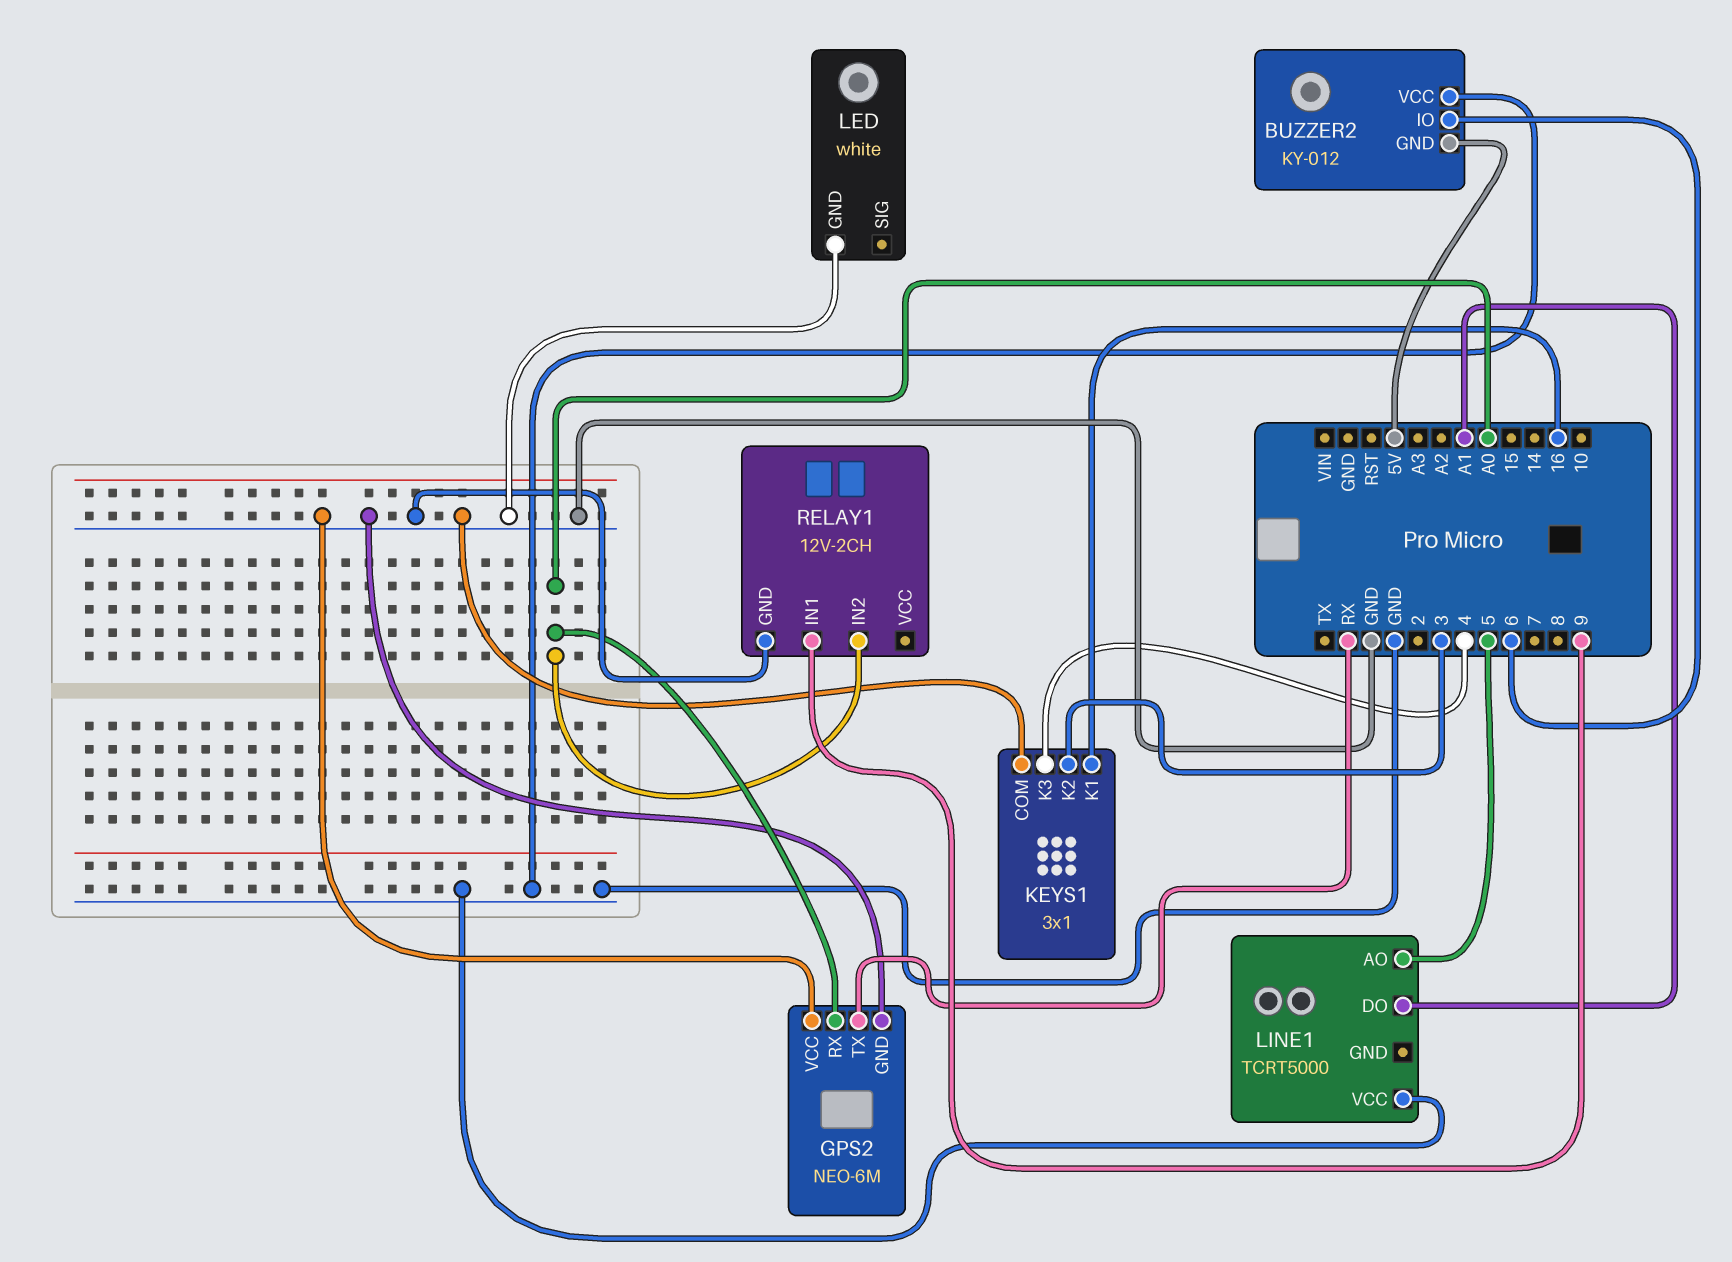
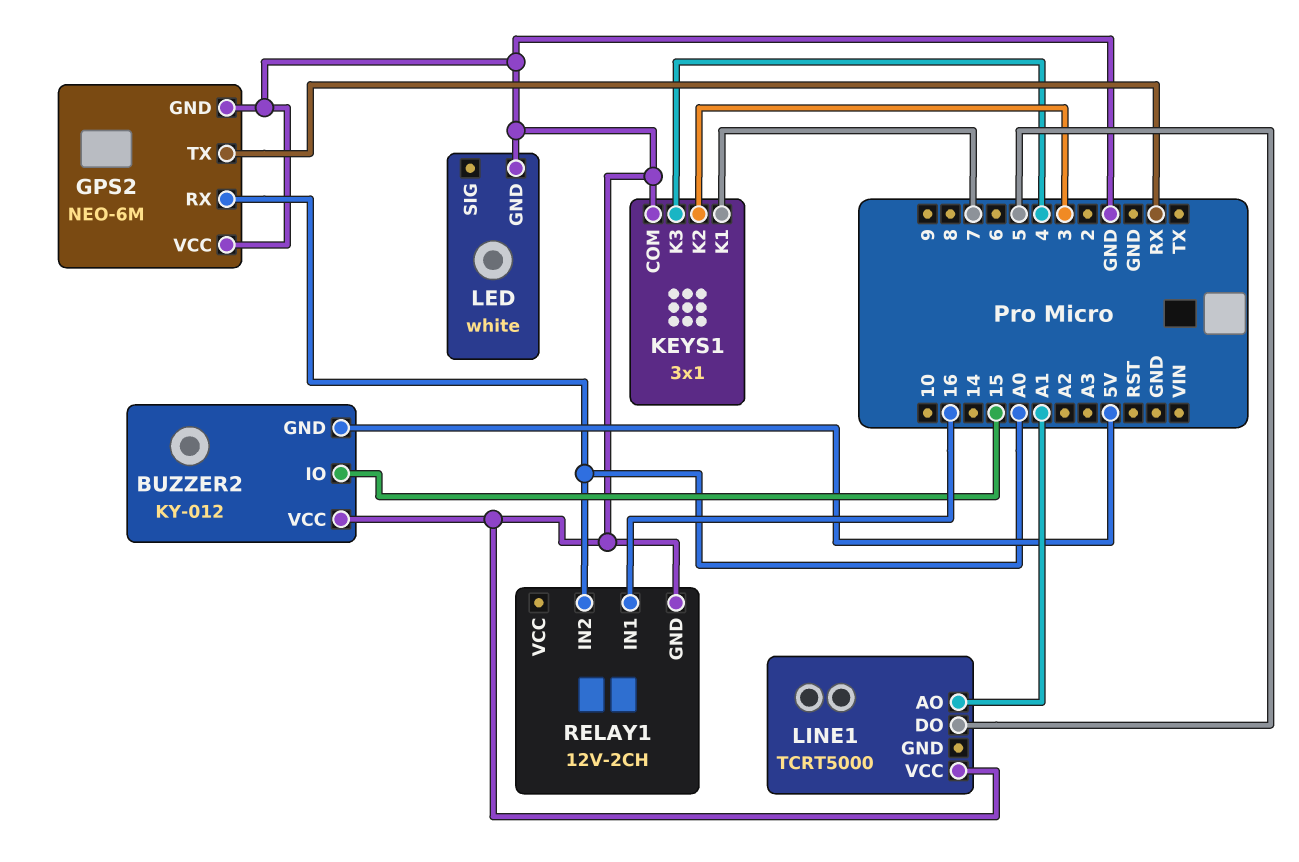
BUZZER2 pin IO: 6 -> 15
KEYS1 pin K1: 16 -> 7
LINE1 pin AO: 5 -> A1
LINE1 pin DO: A1 -> 5
RELAY1 pin IN1: 9 -> 16

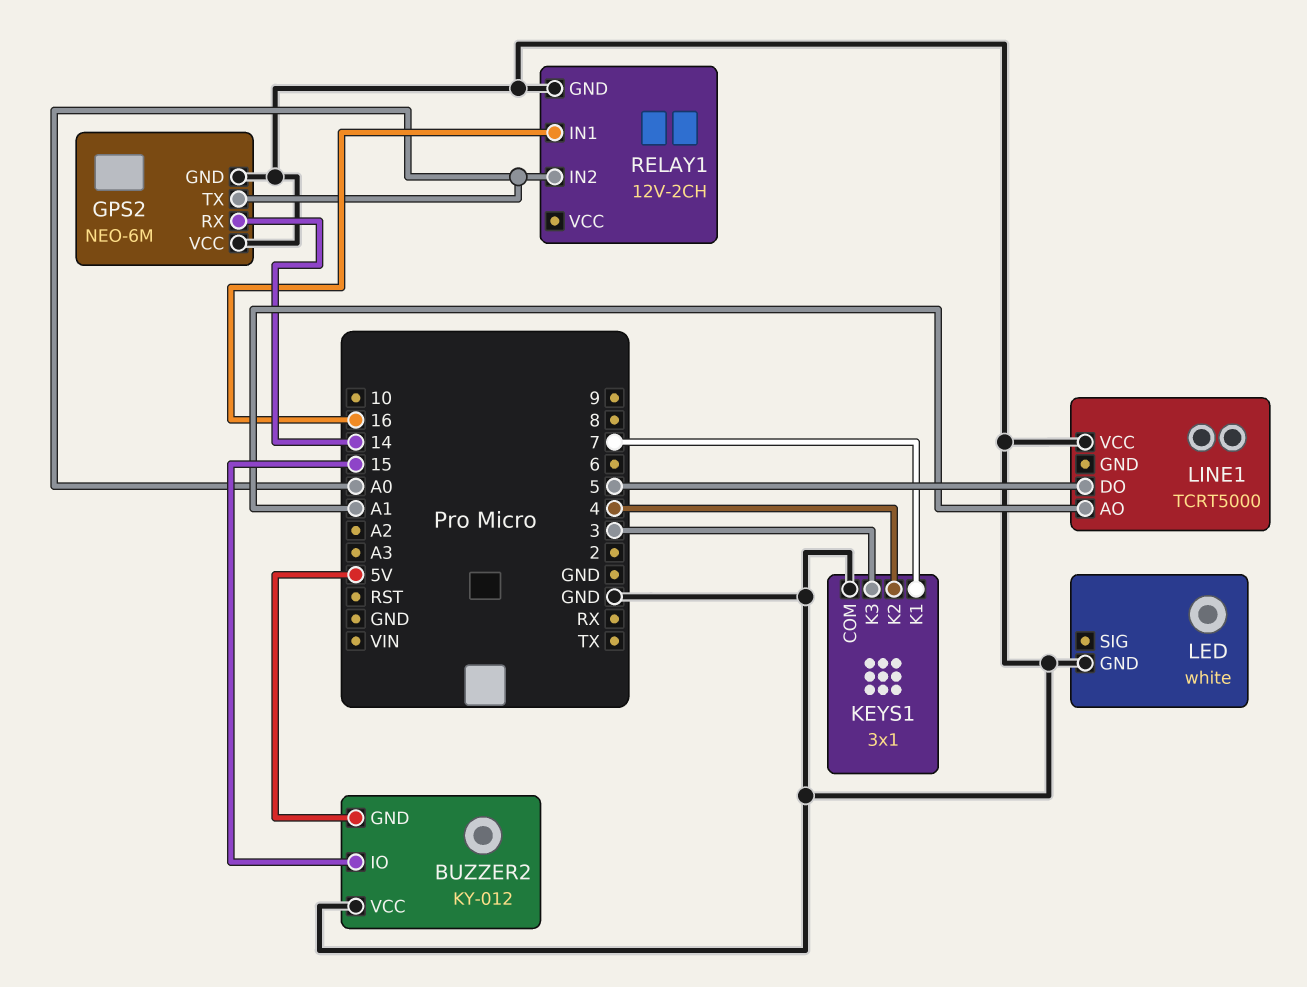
GPS2 pin RX: A0 -> 14
GPS2 pin TX: RX -> A0
KEYS1 pin K2: 3 -> 4
KEYS1 pin K3: 4 -> 3

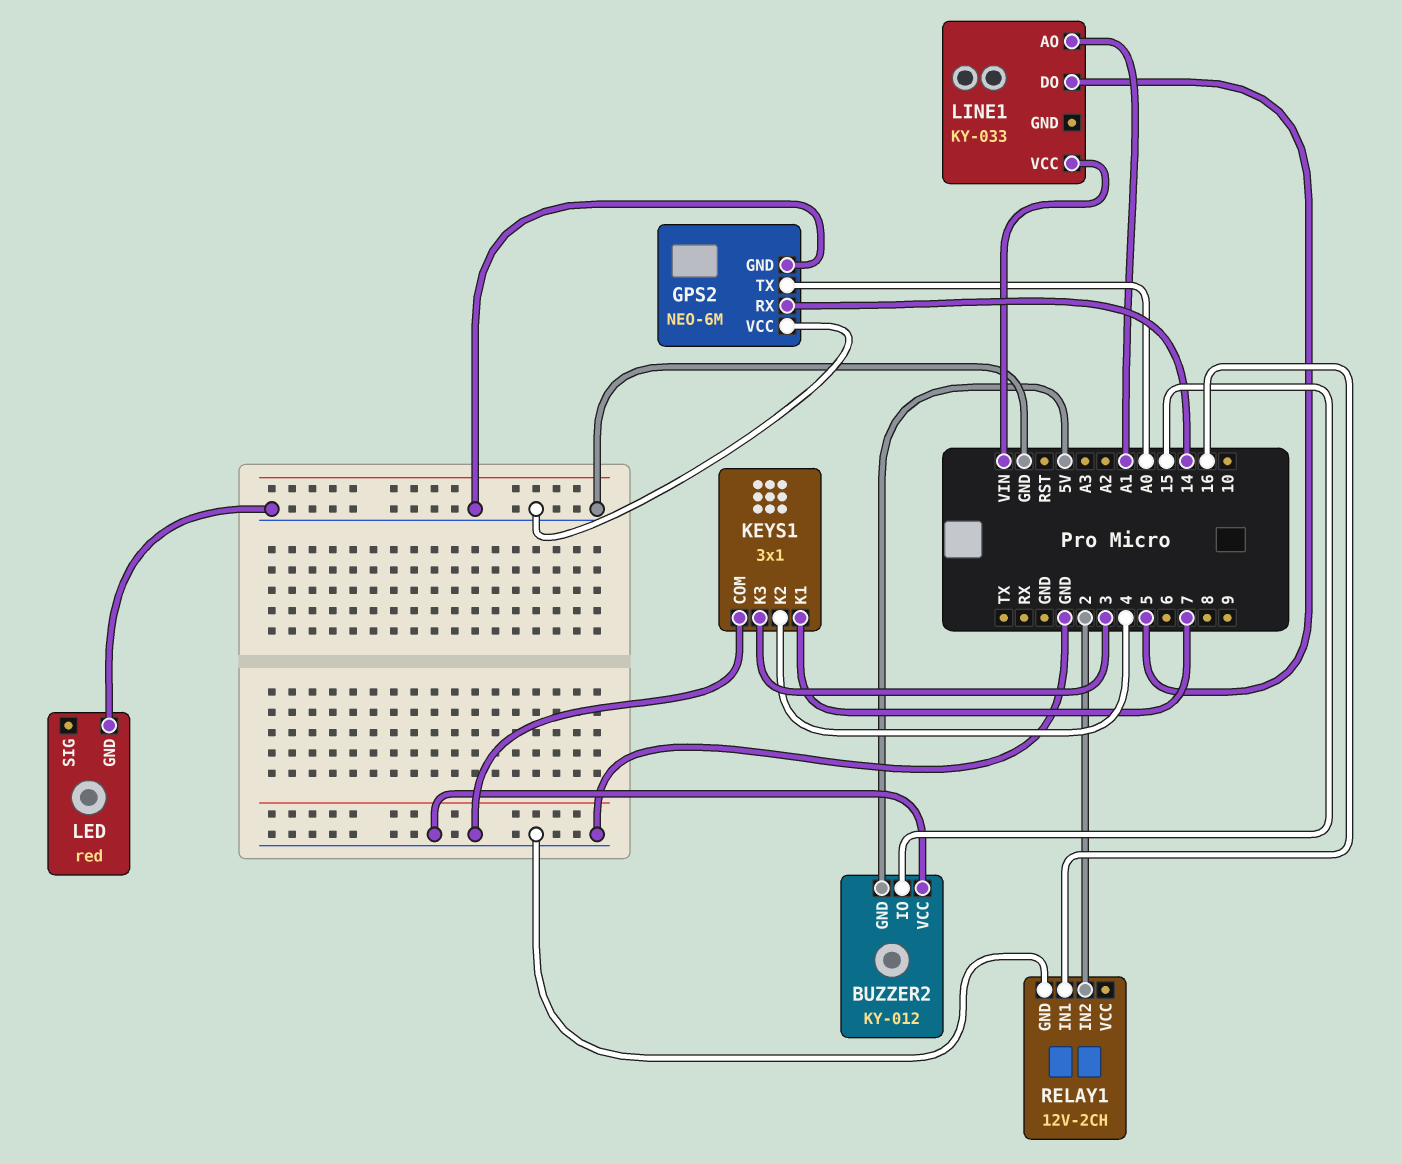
LED: white -> red
LINE1: TCRT5000 -> KY-033
LINE1 pin VCC: GND -> VIN
RELAY1 pin IN2: A0 -> 2

